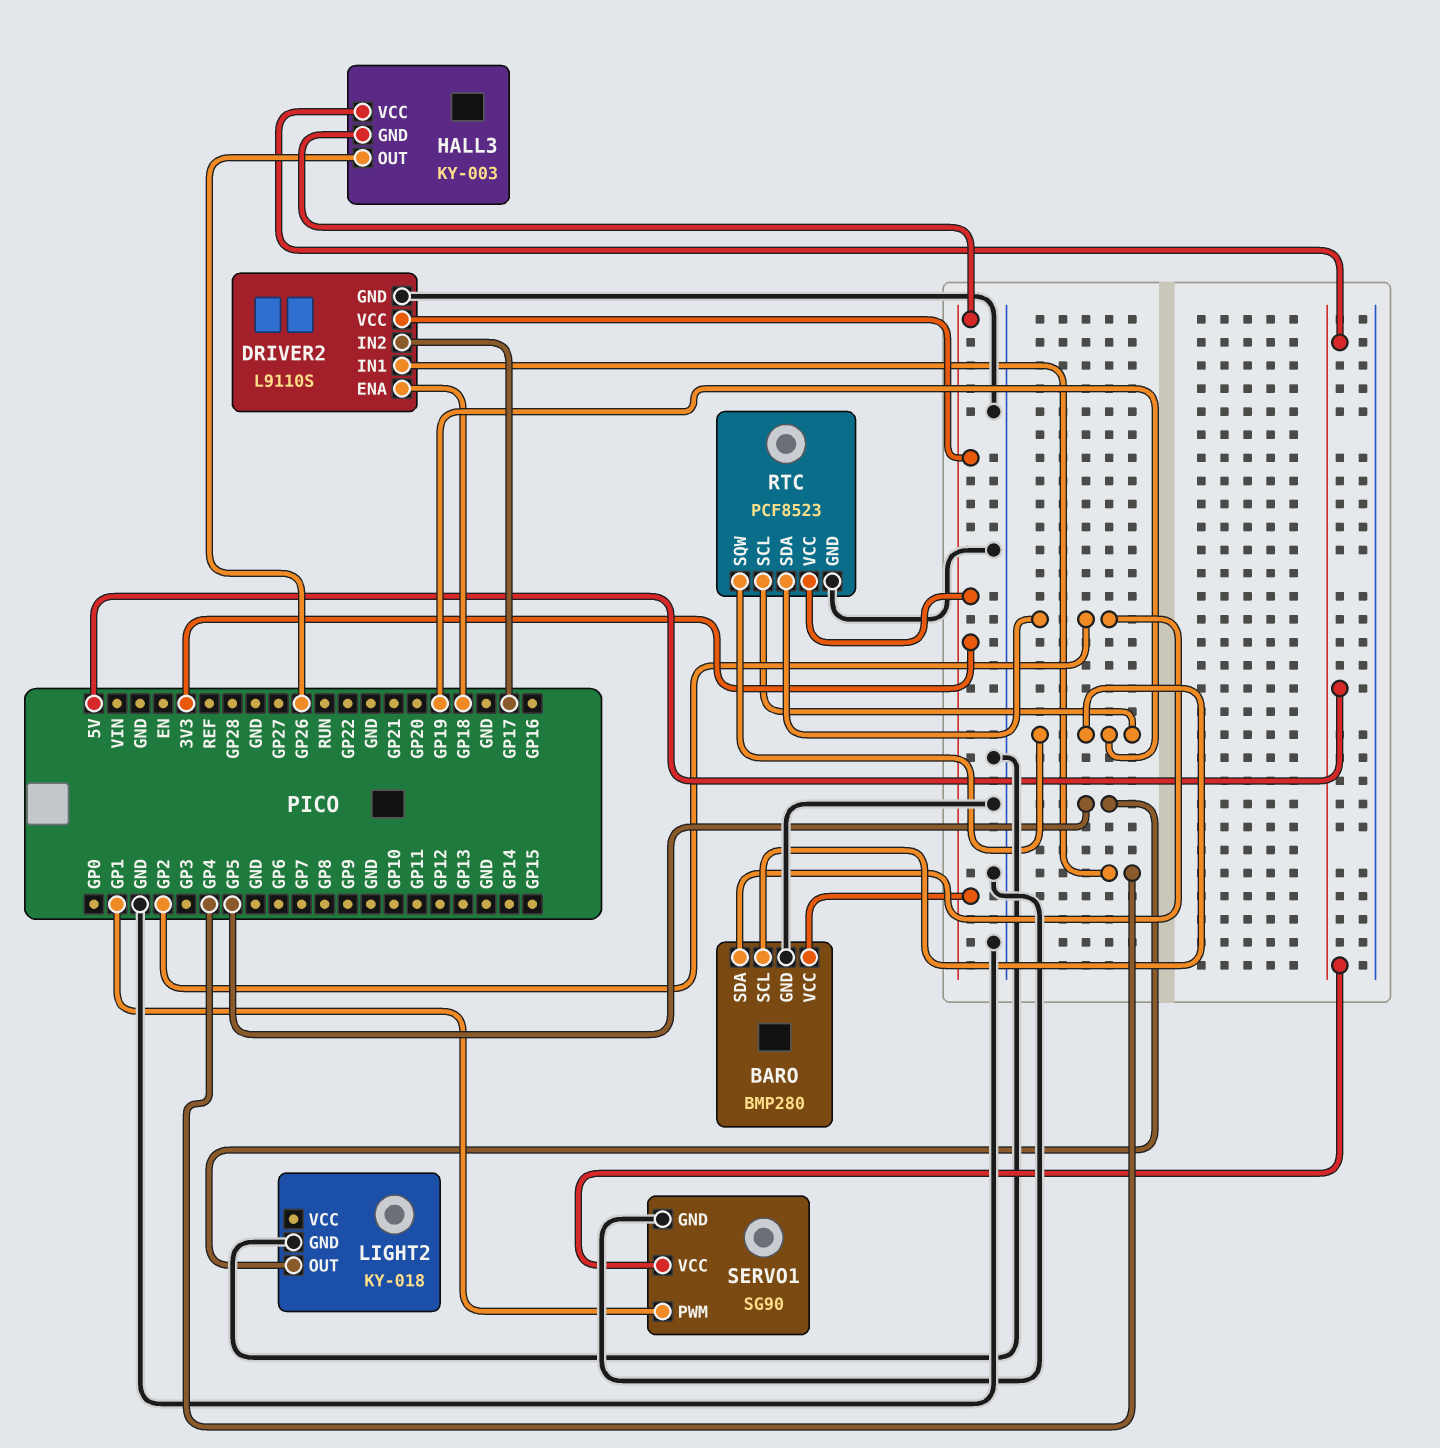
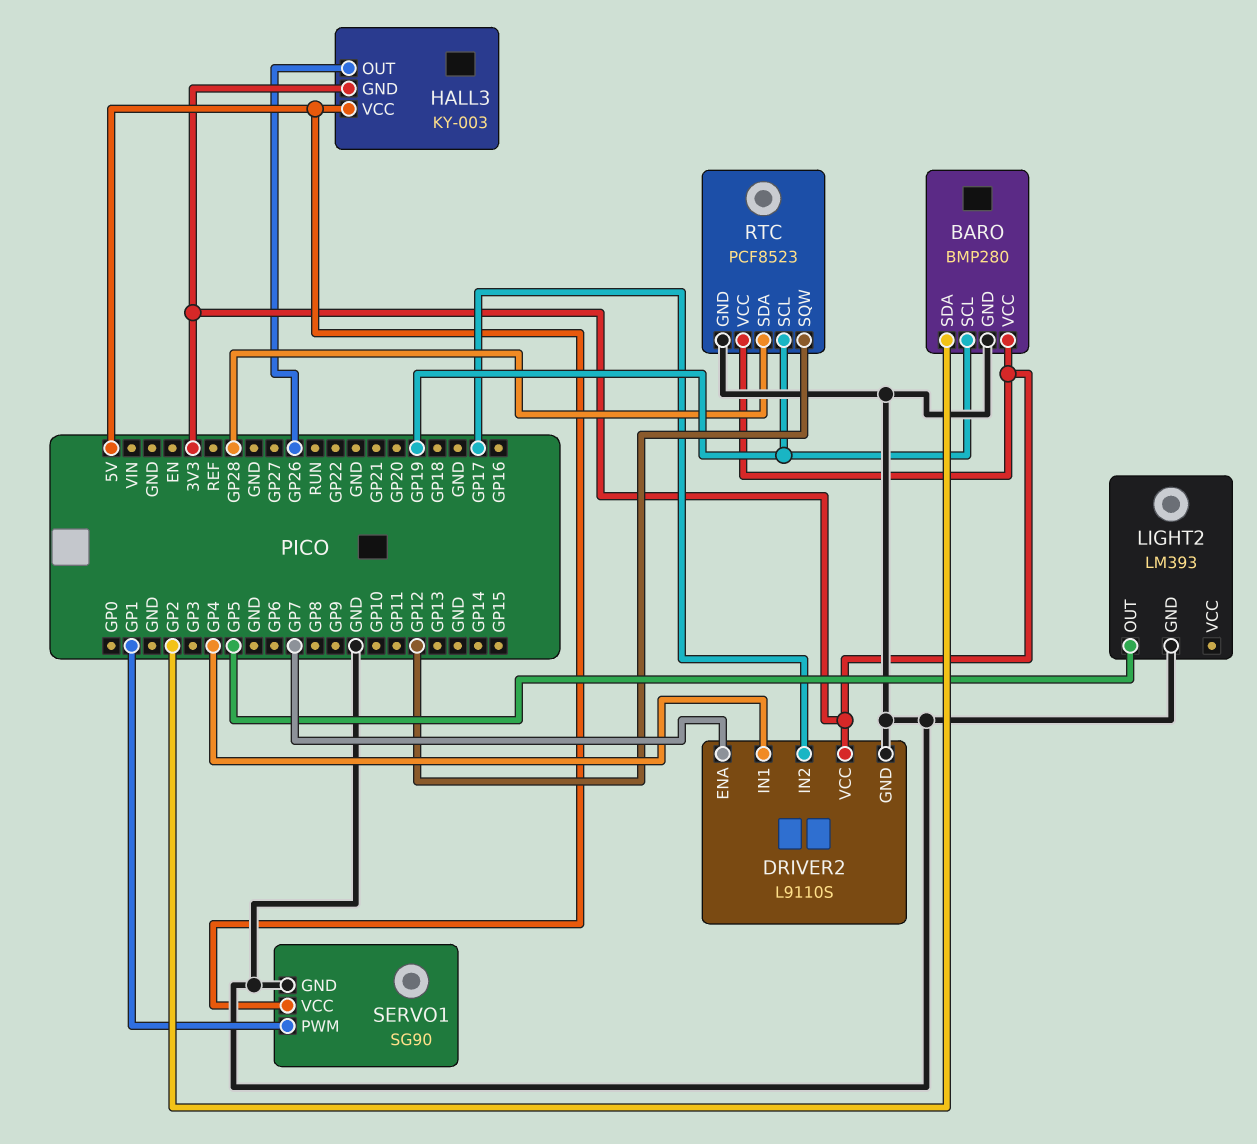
DRIVER2 pin ENA: GP18 -> GP7
LIGHT2: KY-018 -> LM393
RTC pin SDA: GP2 -> GP28
RTC pin SQW: GP19 -> GP12

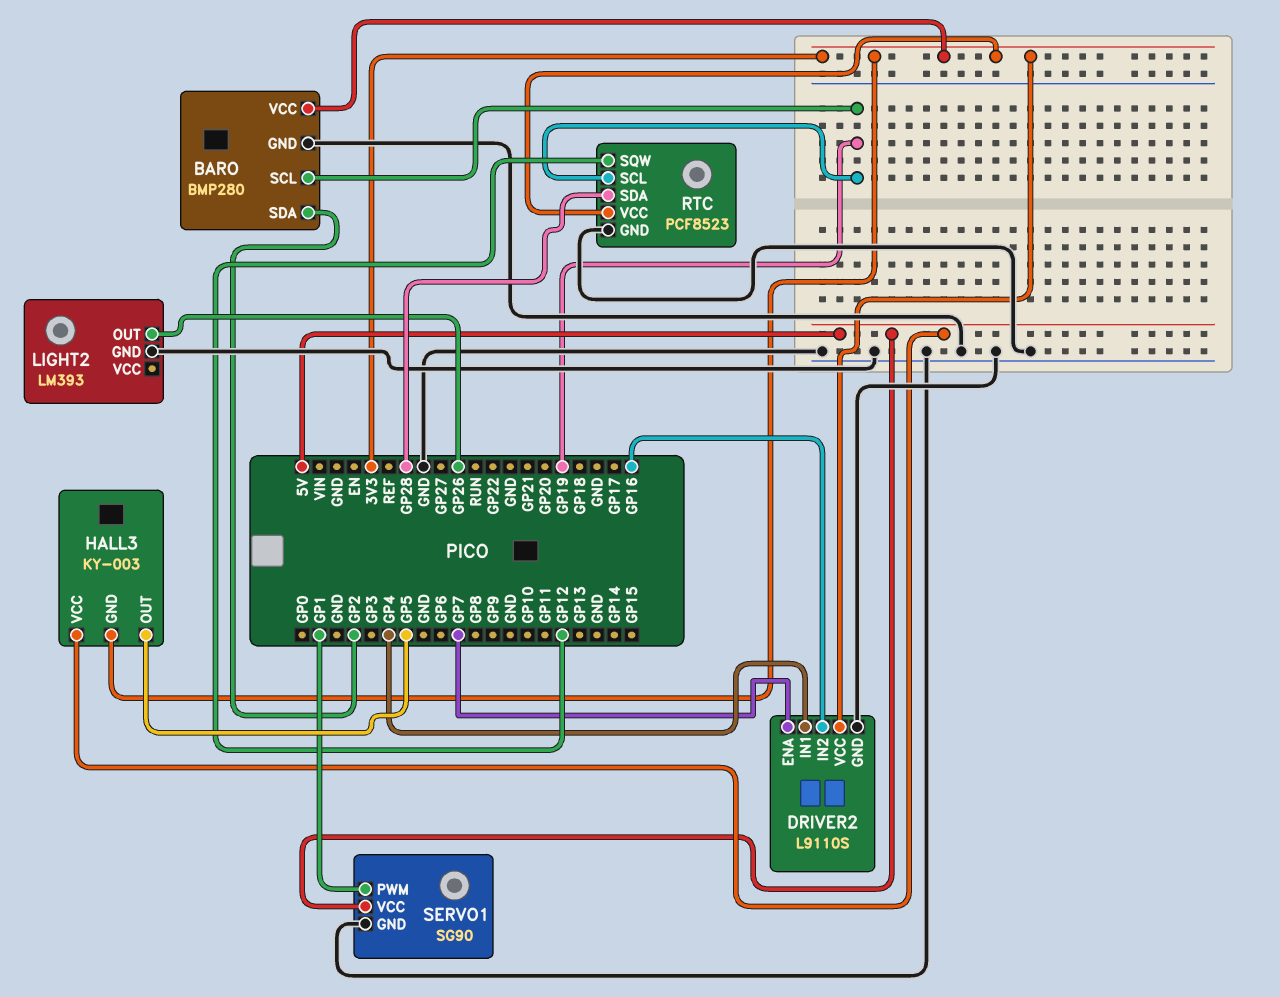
DRIVER2 pin IN2: GP17 -> GP16
HALL3 pin OUT: GP26 -> GP5
LIGHT2 pin OUT: GP5 -> GP26

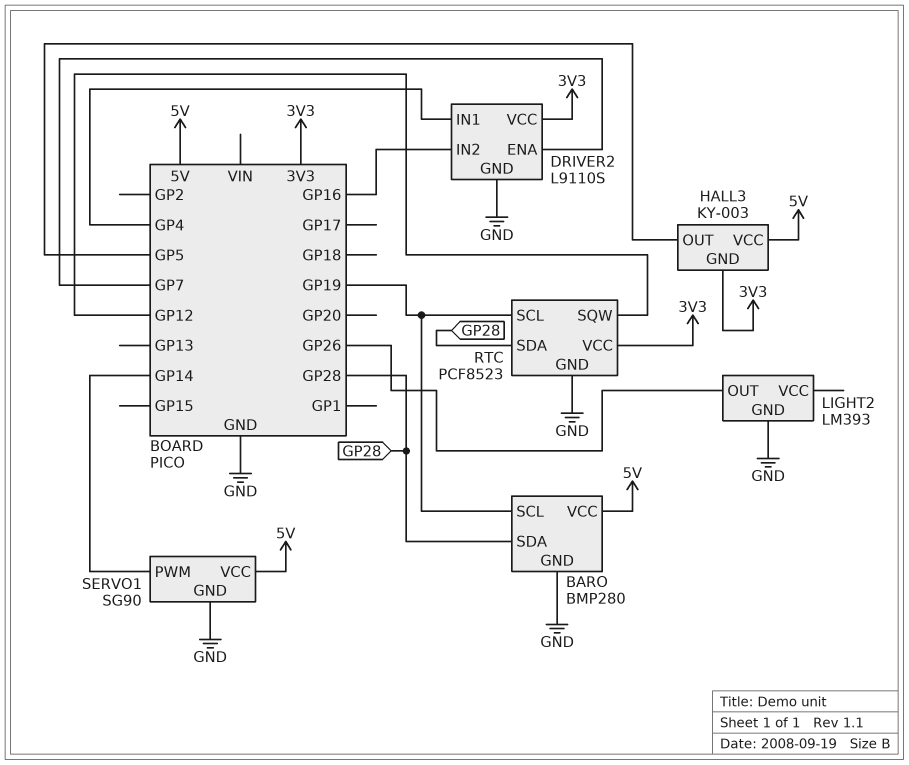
BARO pin SDA: GP2 -> GP28
BARO pin VCC: 3V3 -> 5V
SERVO1 pin PWM: GP1 -> GP14

